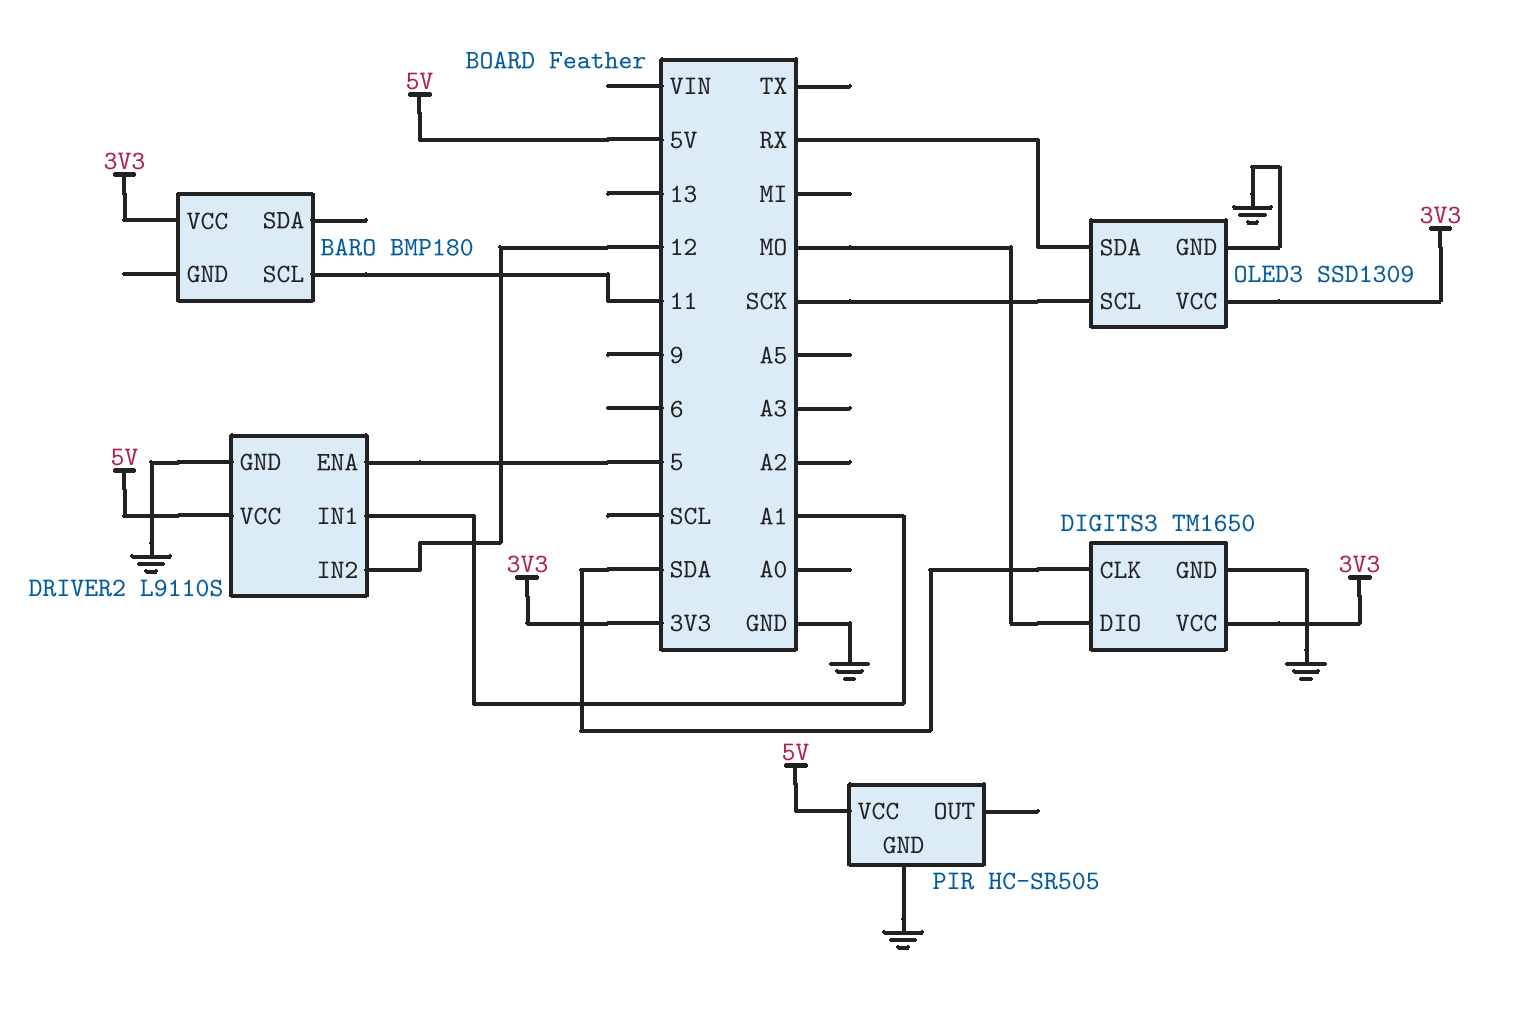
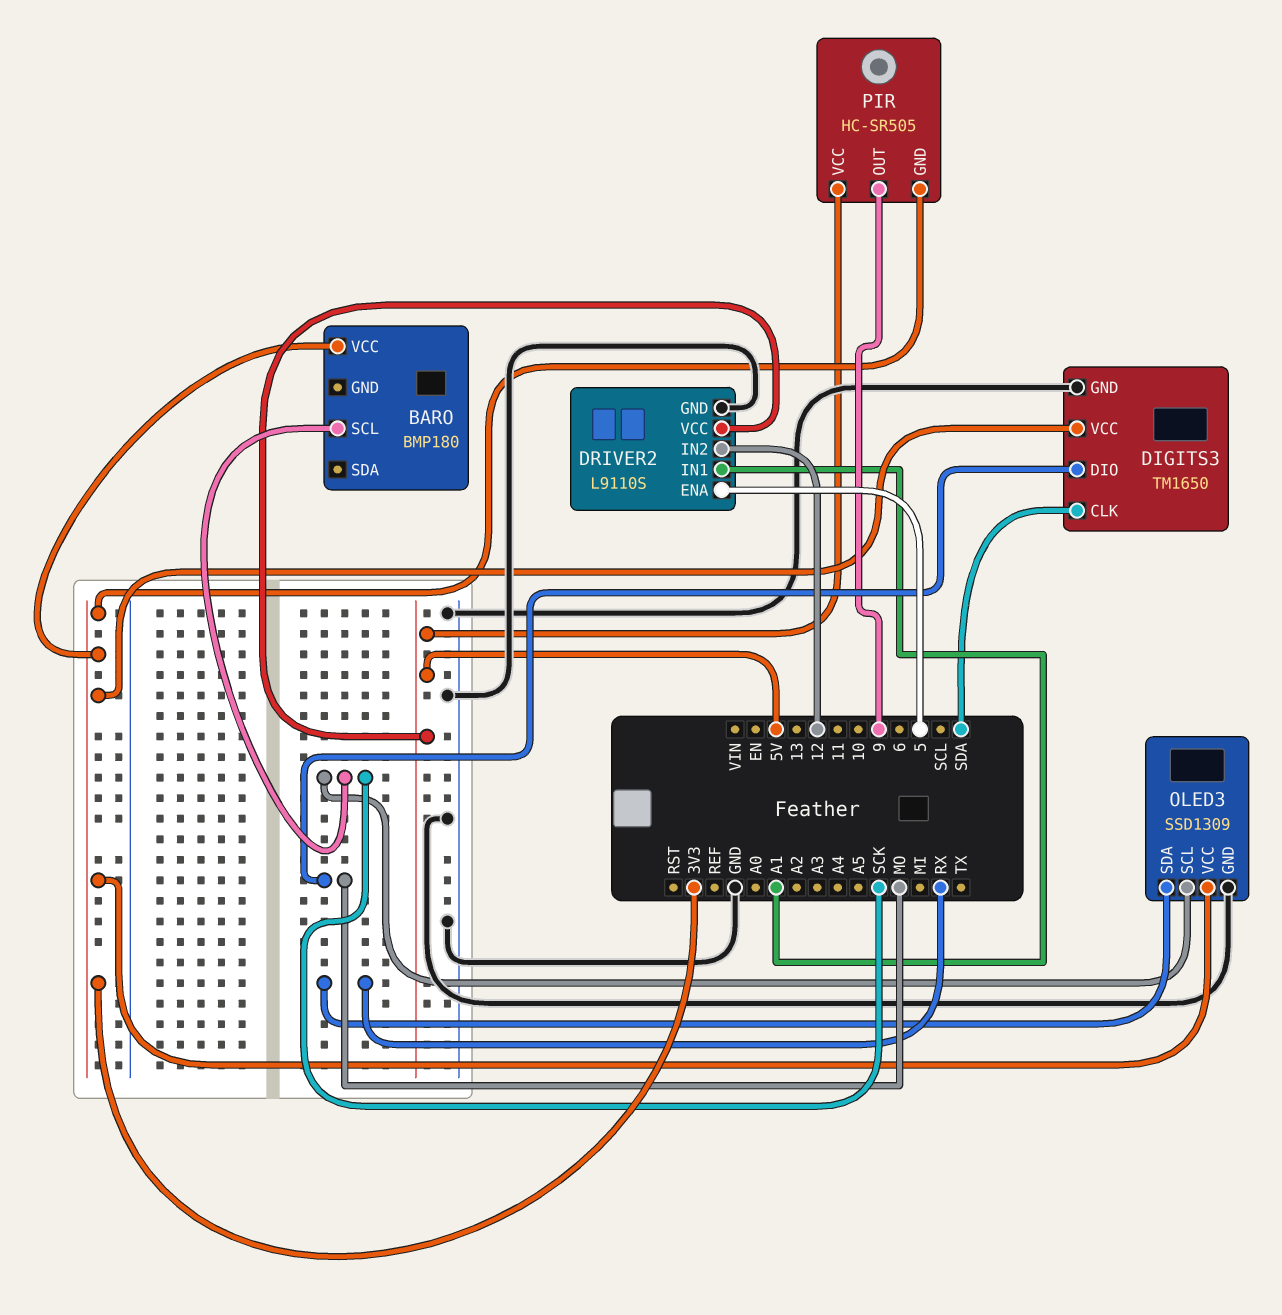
BARO pin SCL: 11 -> SCK
PIR pin GND: GND -> 3V3
PIR pin OUT: none -> 9

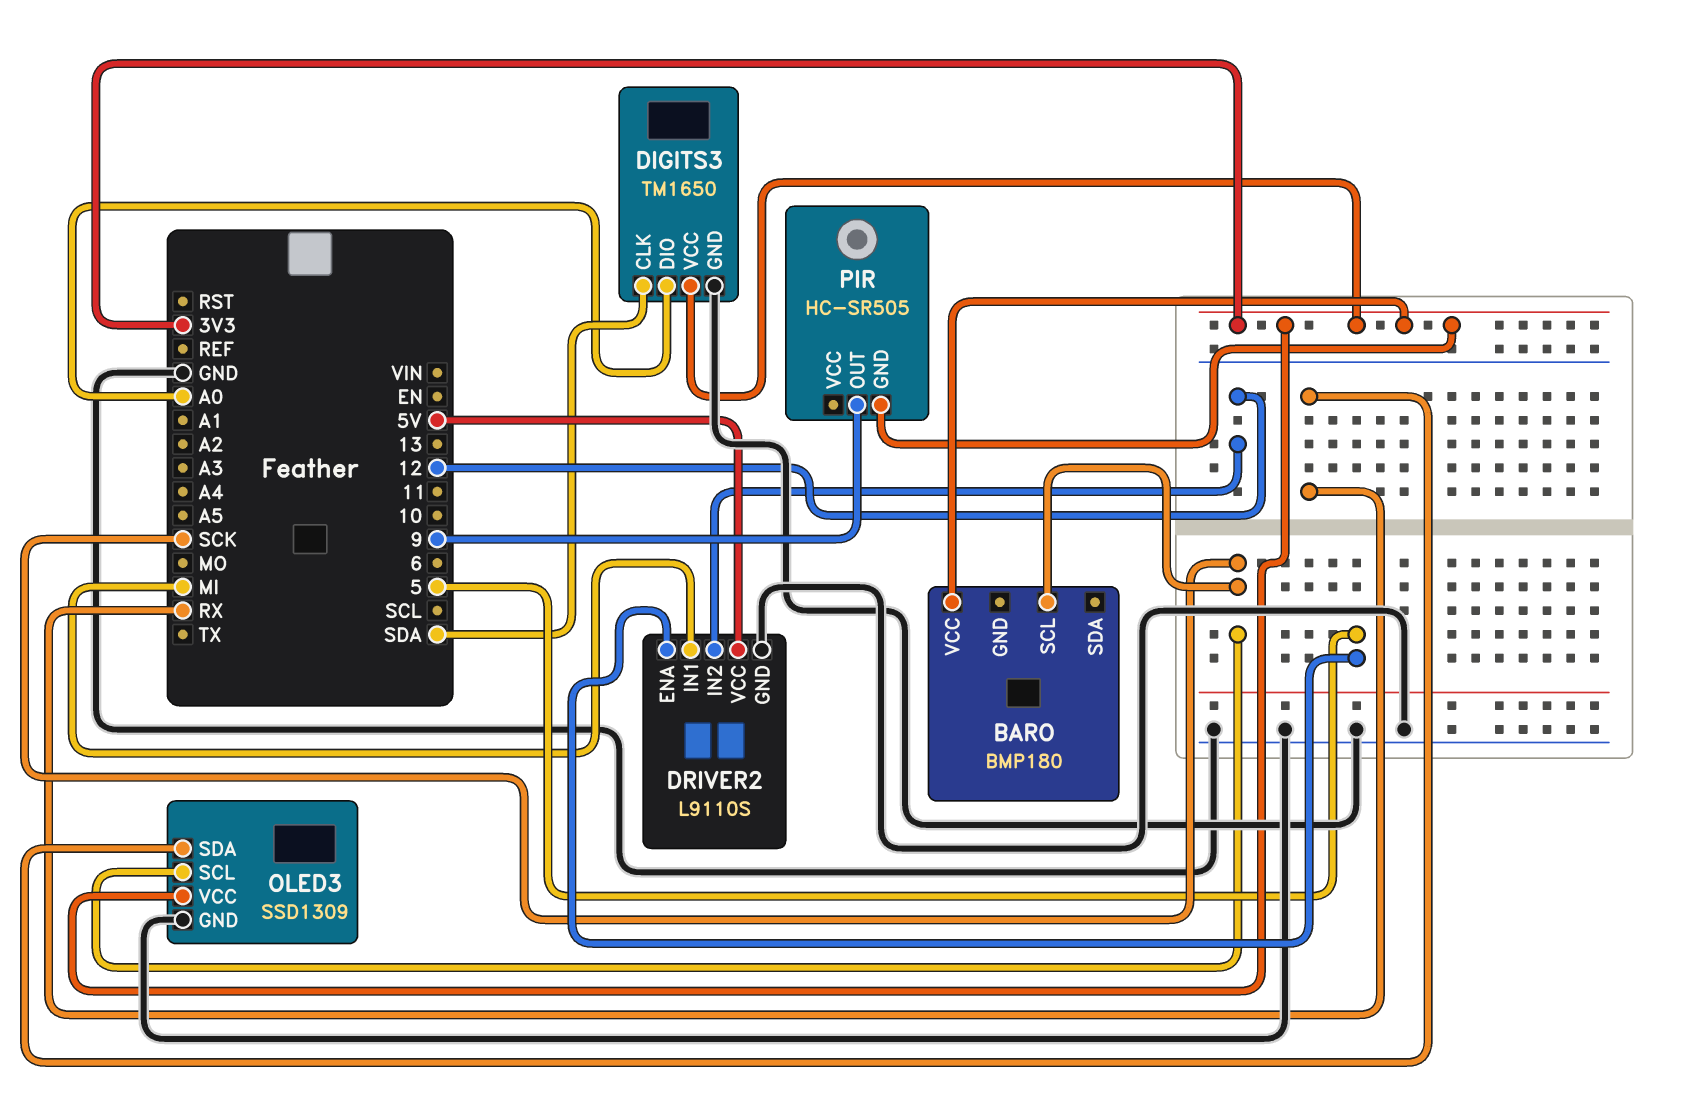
DIGITS3 pin DIO: MO -> A0
DRIVER2 pin IN1: A1 -> MI
PIR pin VCC: 5V -> none

